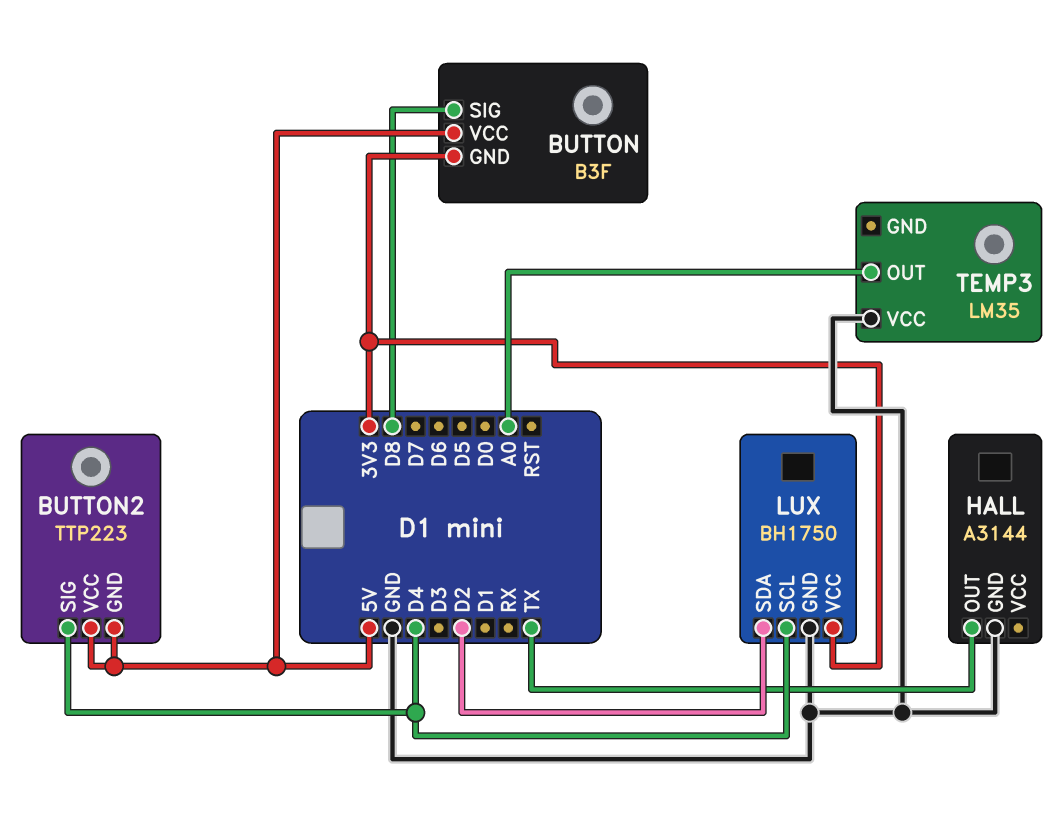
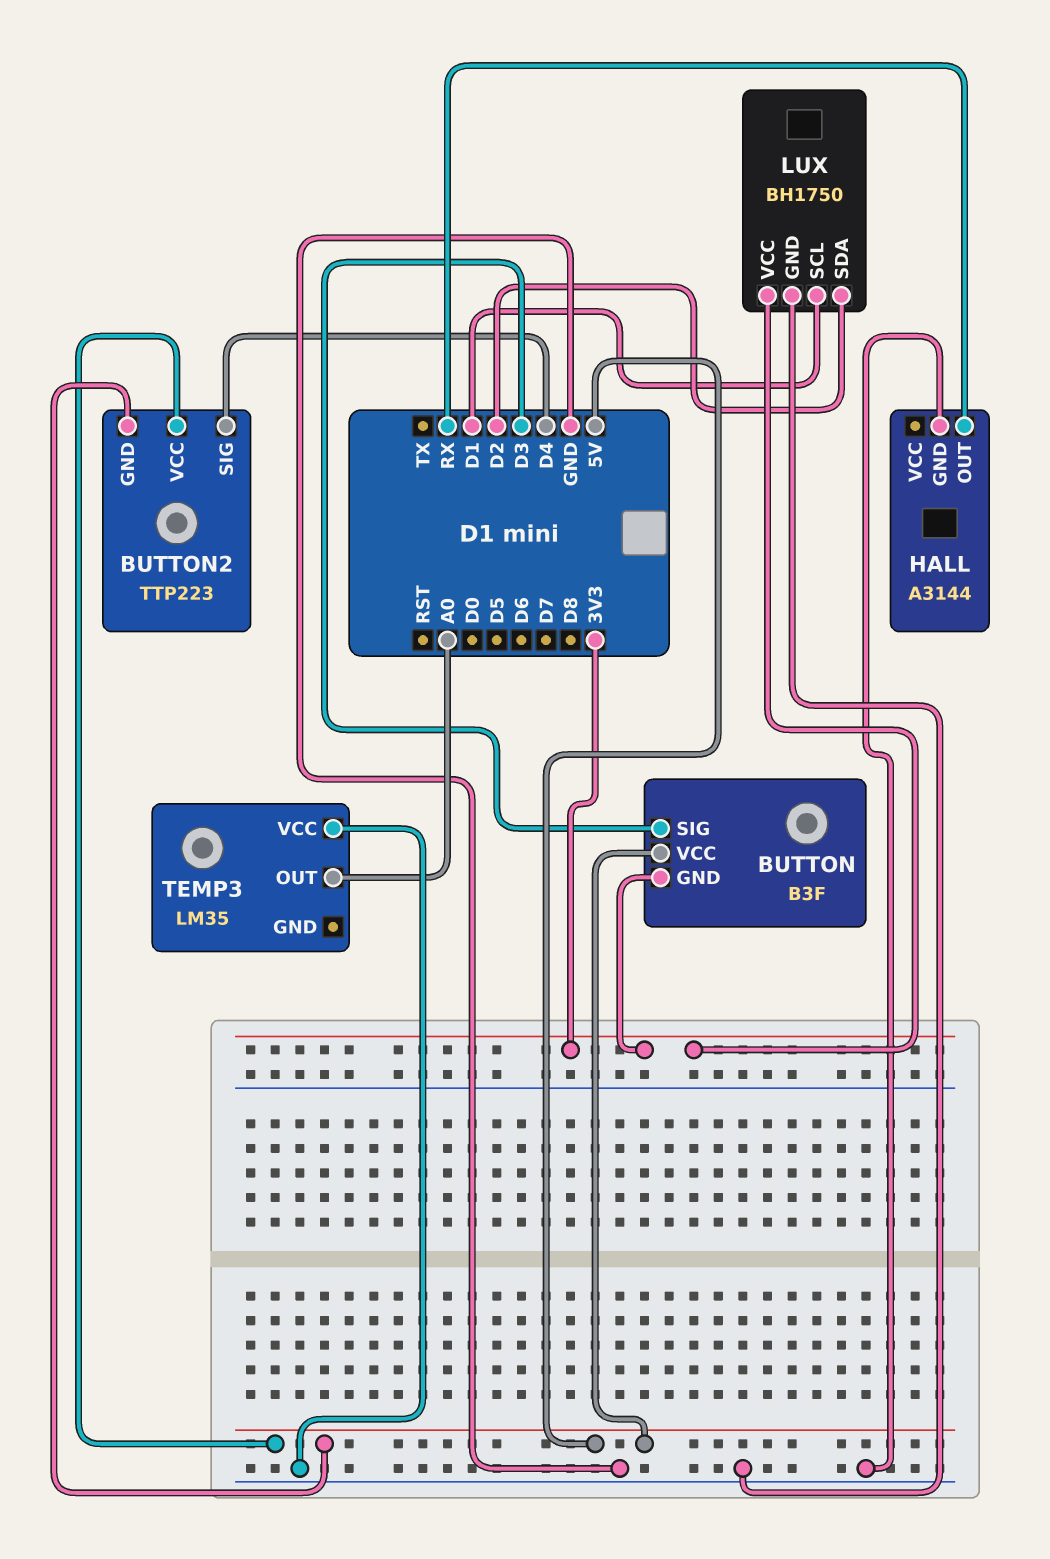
BUTTON pin SIG: D8 -> D3
HALL pin OUT: TX -> RX
LUX pin SCL: D4 -> D1

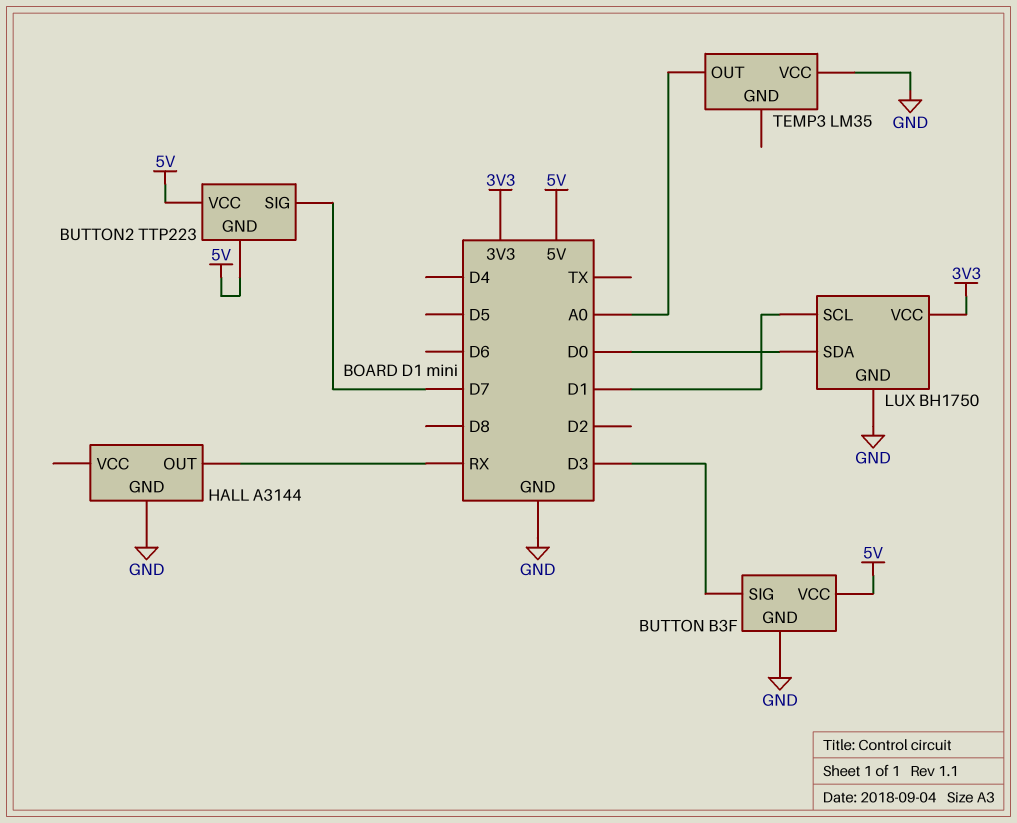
BUTTON pin GND: 3V3 -> GND
BUTTON2 pin SIG: D4 -> D7
LUX pin SDA: D2 -> D0

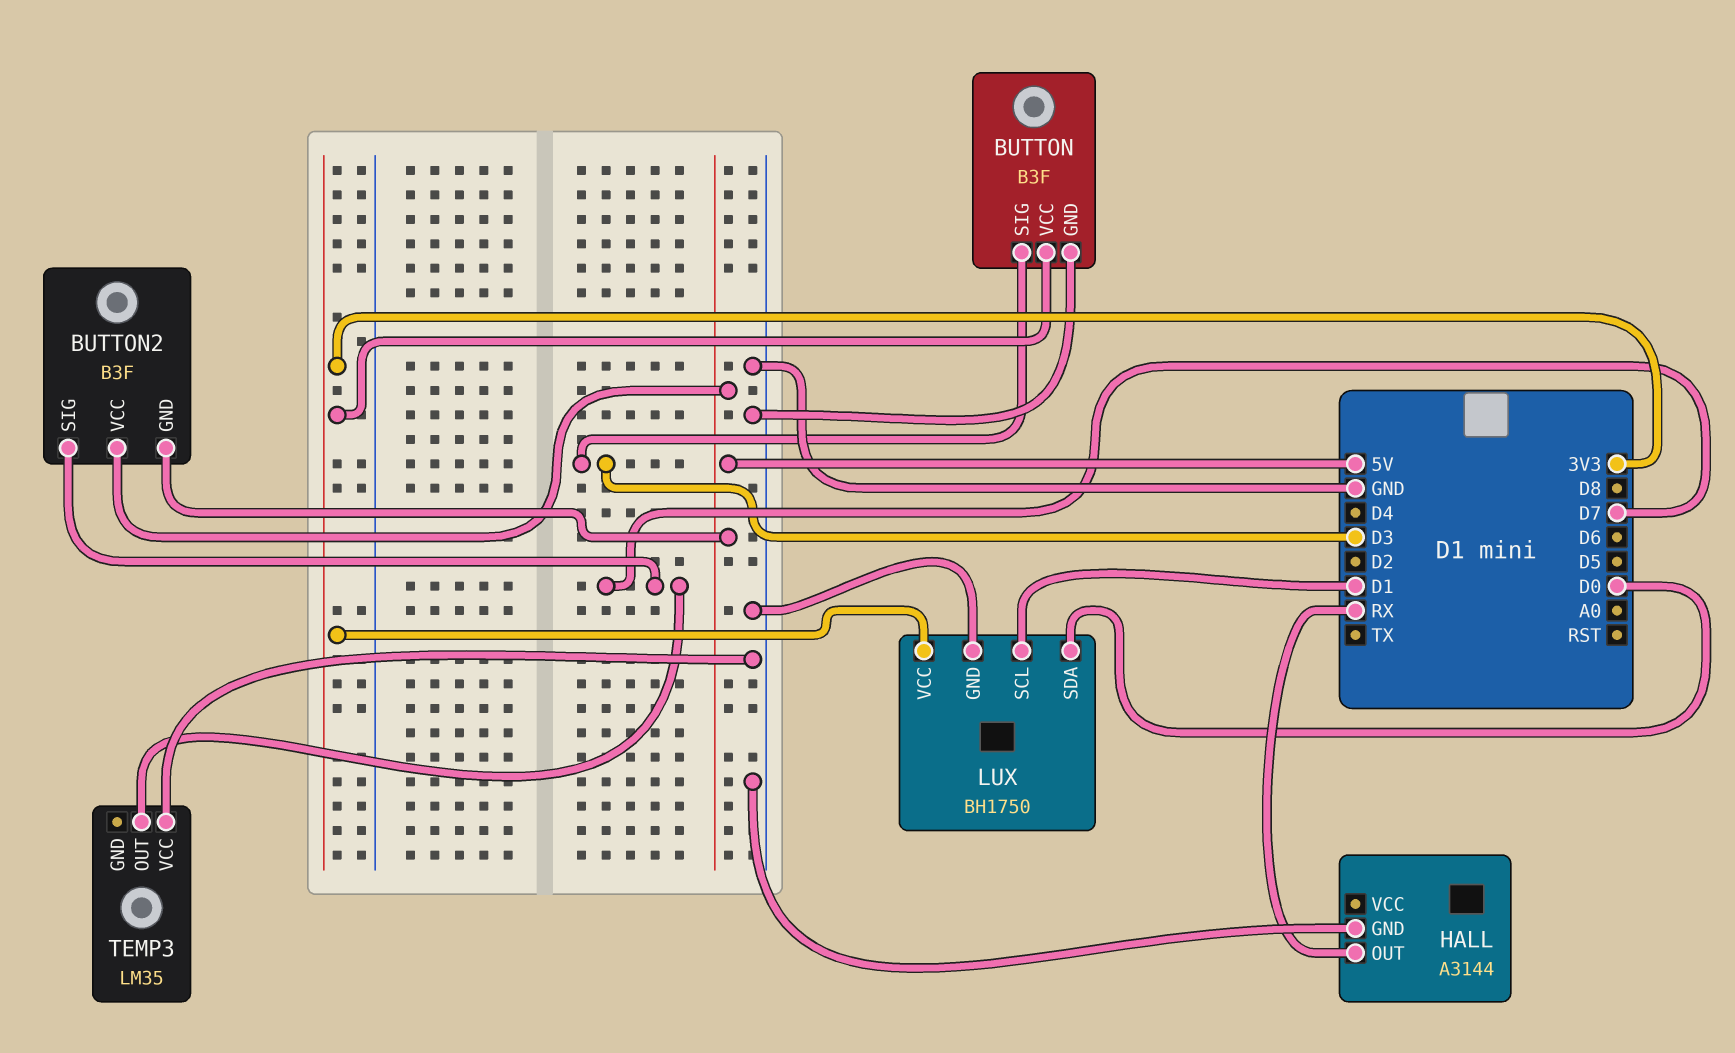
BUTTON pin VCC: 5V -> 3V3
BUTTON2: TTP223 -> B3F
TEMP3 pin OUT: A0 -> D7

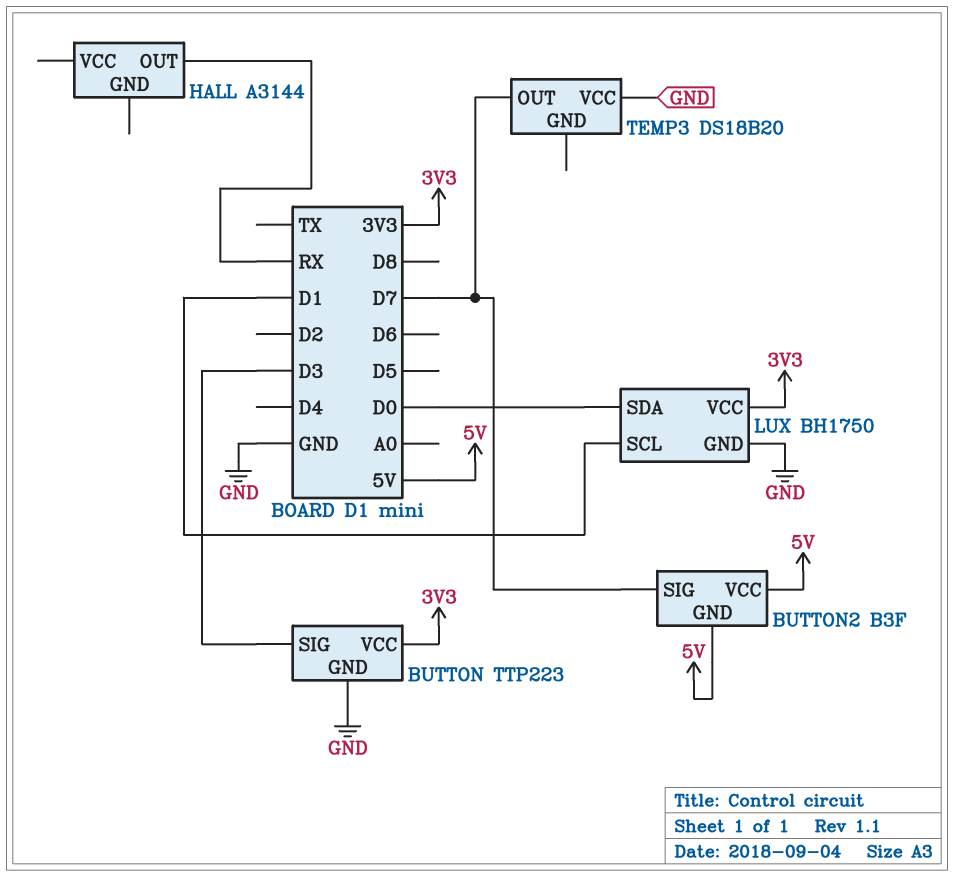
BUTTON: B3F -> TTP223
HALL pin GND: GND -> none
TEMP3: LM35 -> DS18B20

